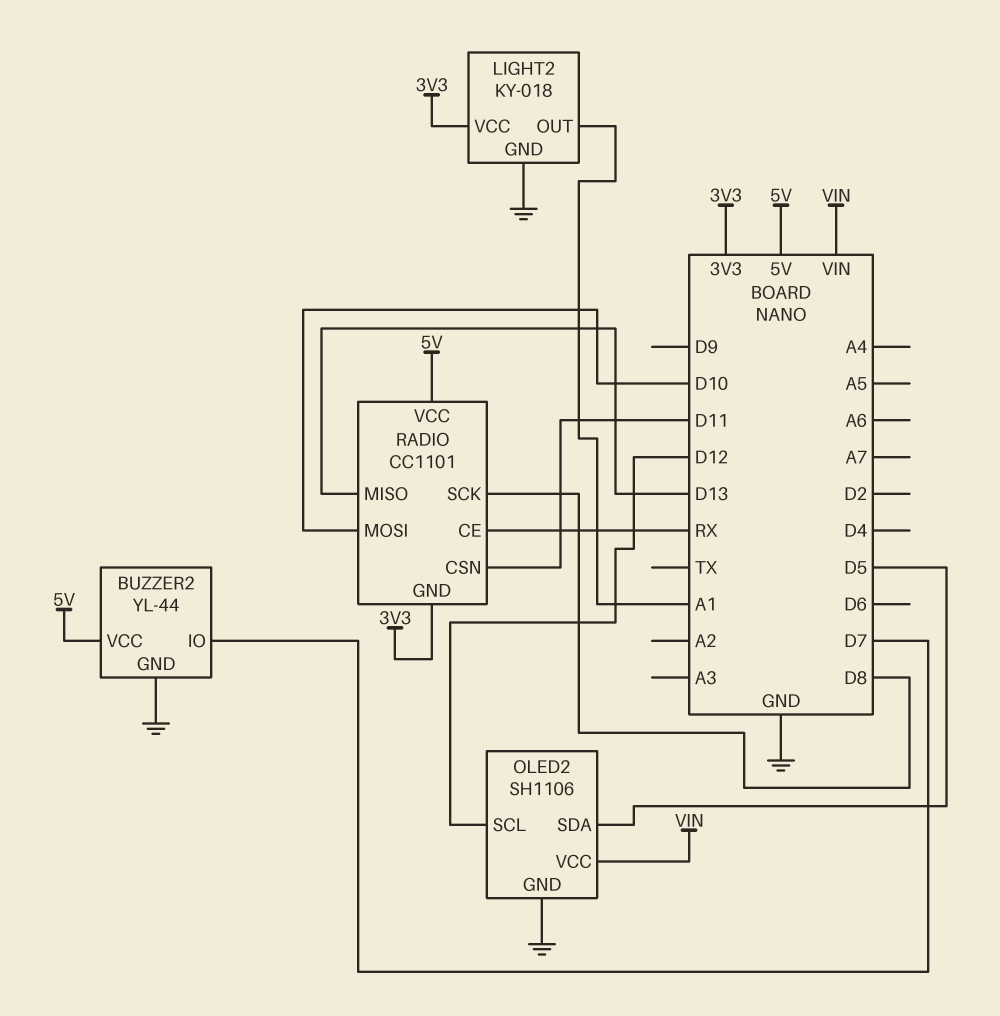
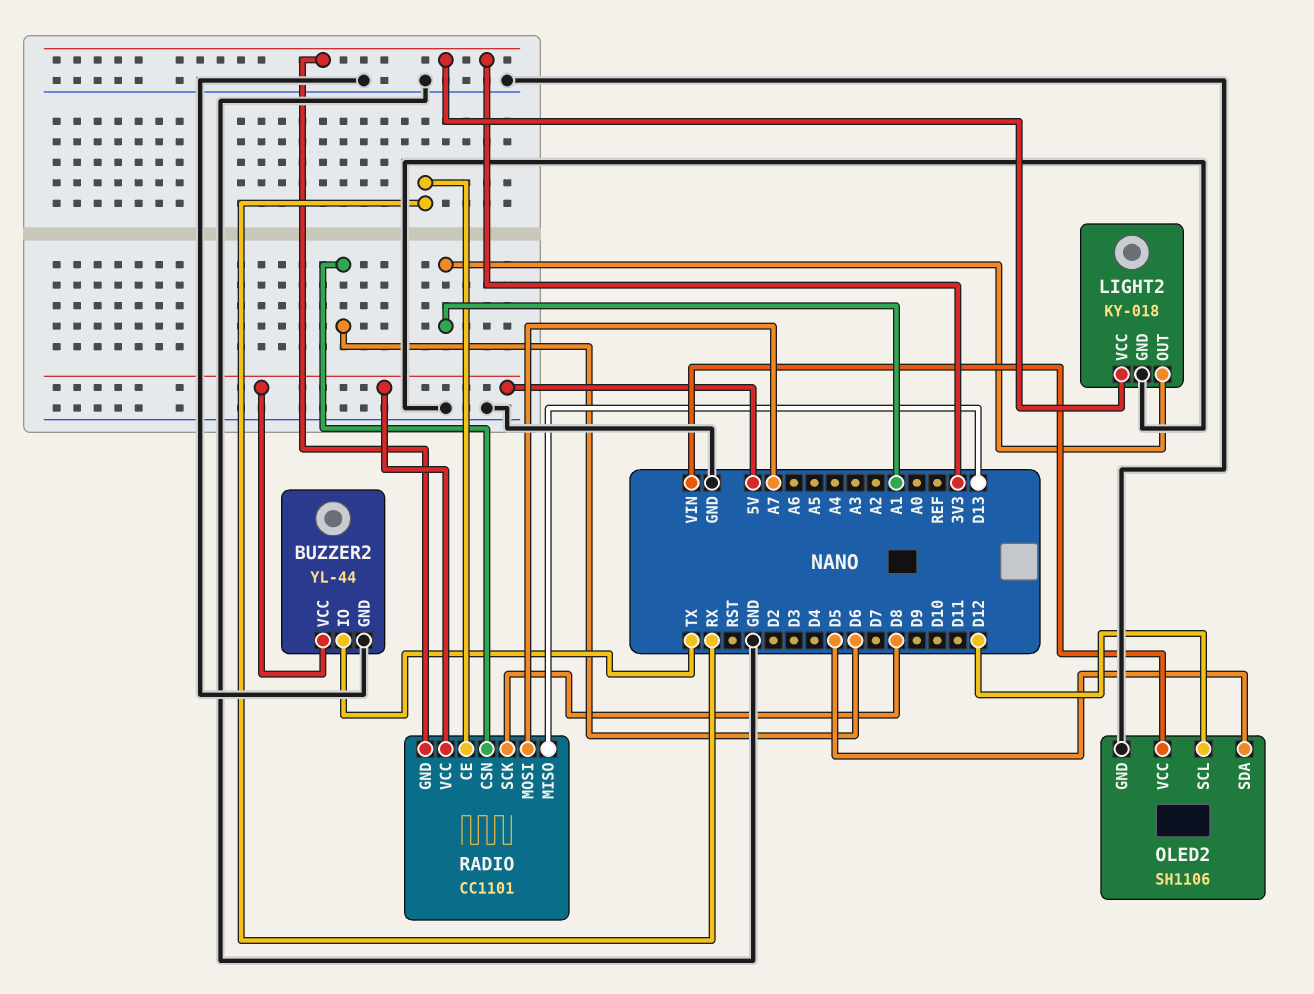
BUZZER2 pin IO: D7 -> TX
RADIO pin CSN: D11 -> D6
RADIO pin MOSI: D10 -> A7

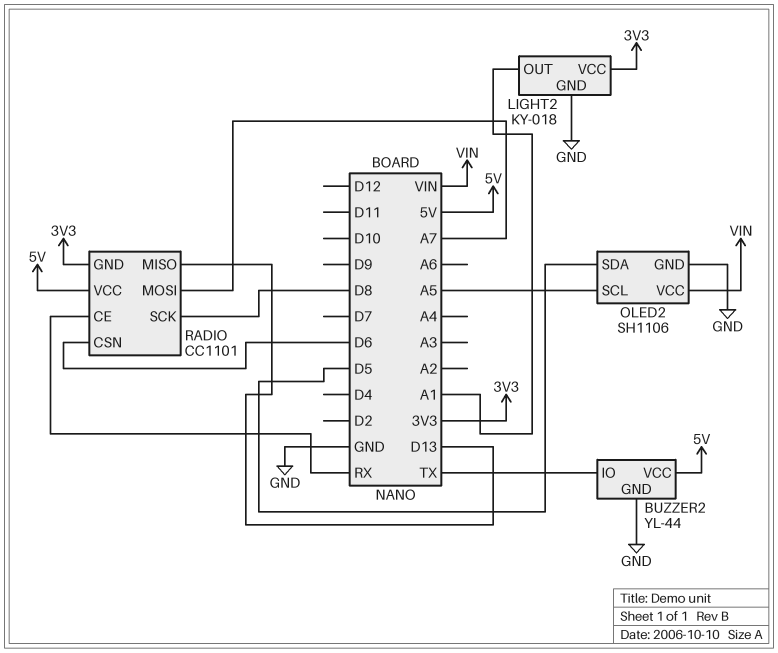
OLED2 pin SCL: D12 -> A5

